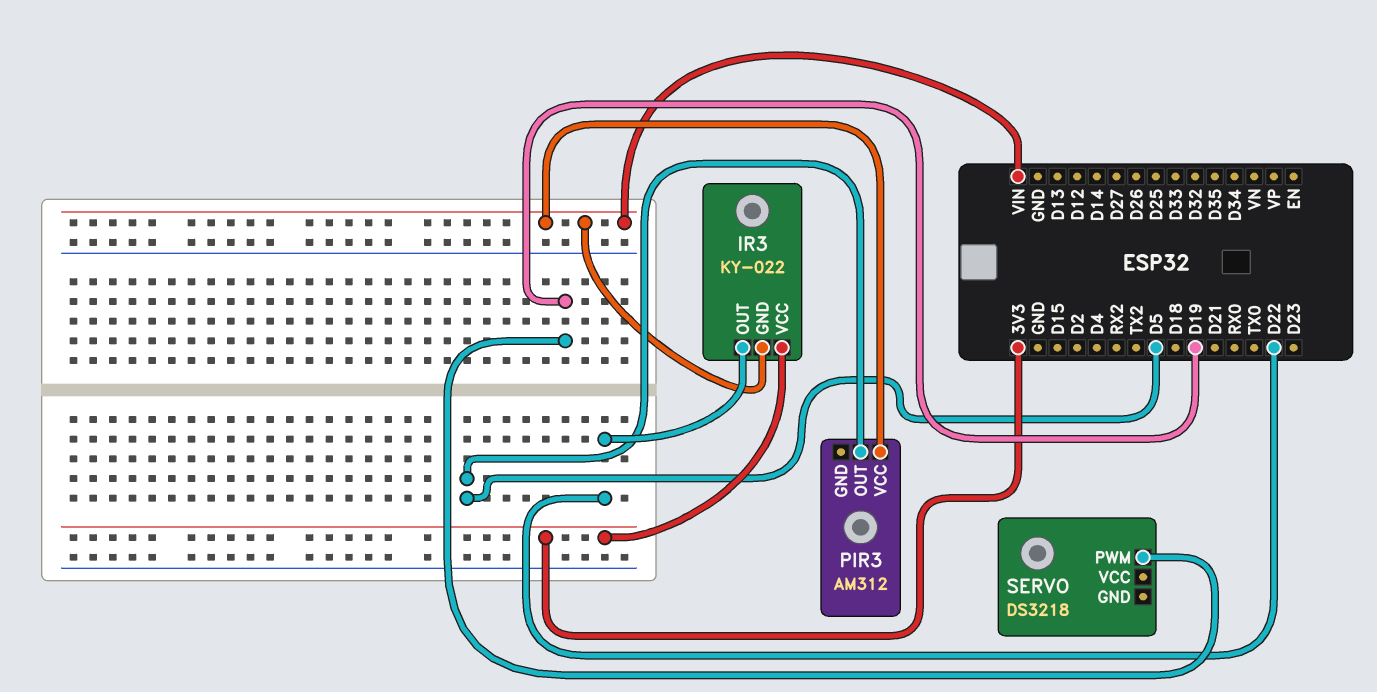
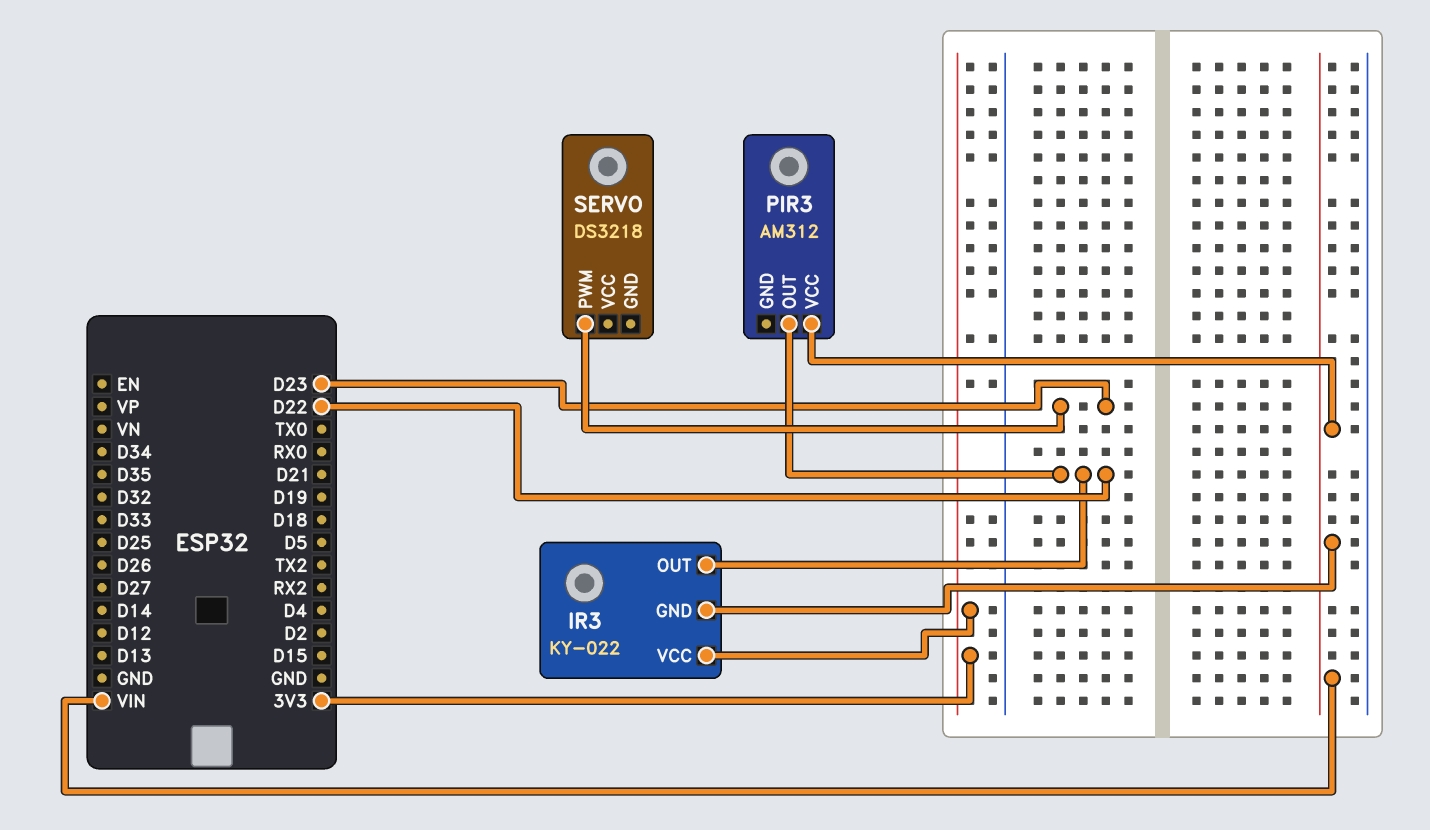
PIR3 pin OUT: D5 -> D22
SERVO pin PWM: D19 -> D23

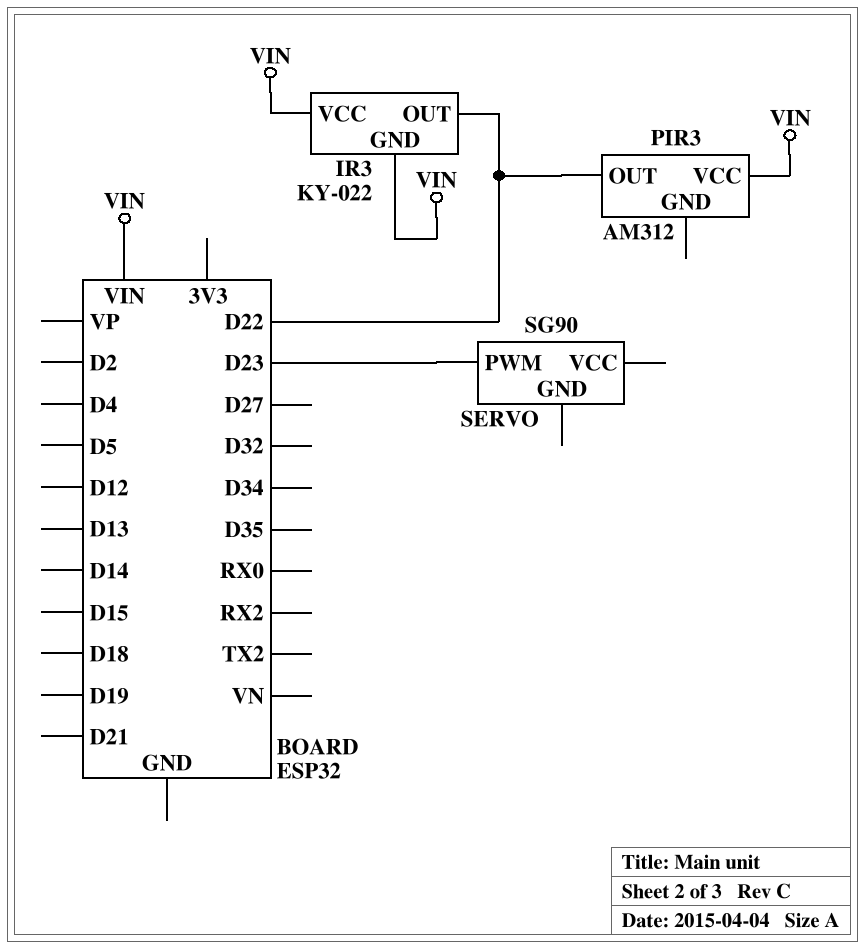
IR3 pin VCC: 3V3 -> VIN
SERVO: DS3218 -> SG90

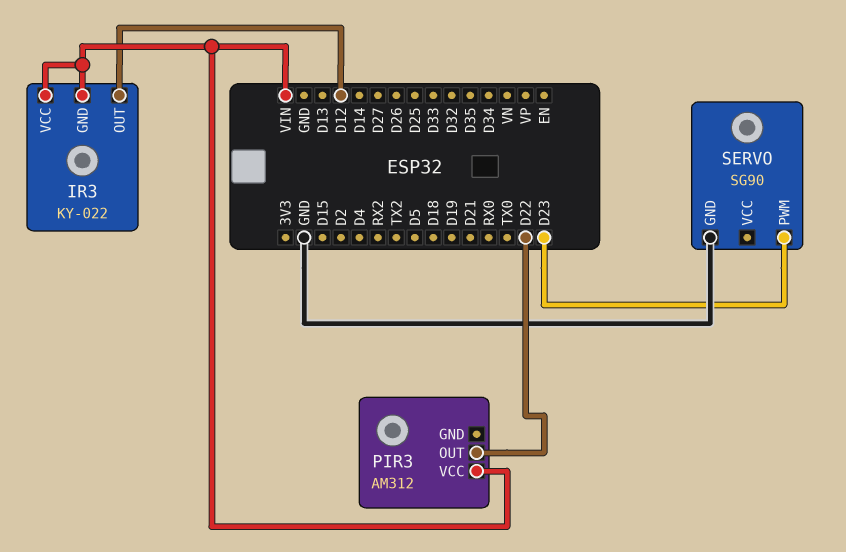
IR3 pin OUT: D22 -> D12
SERVO pin GND: none -> GND

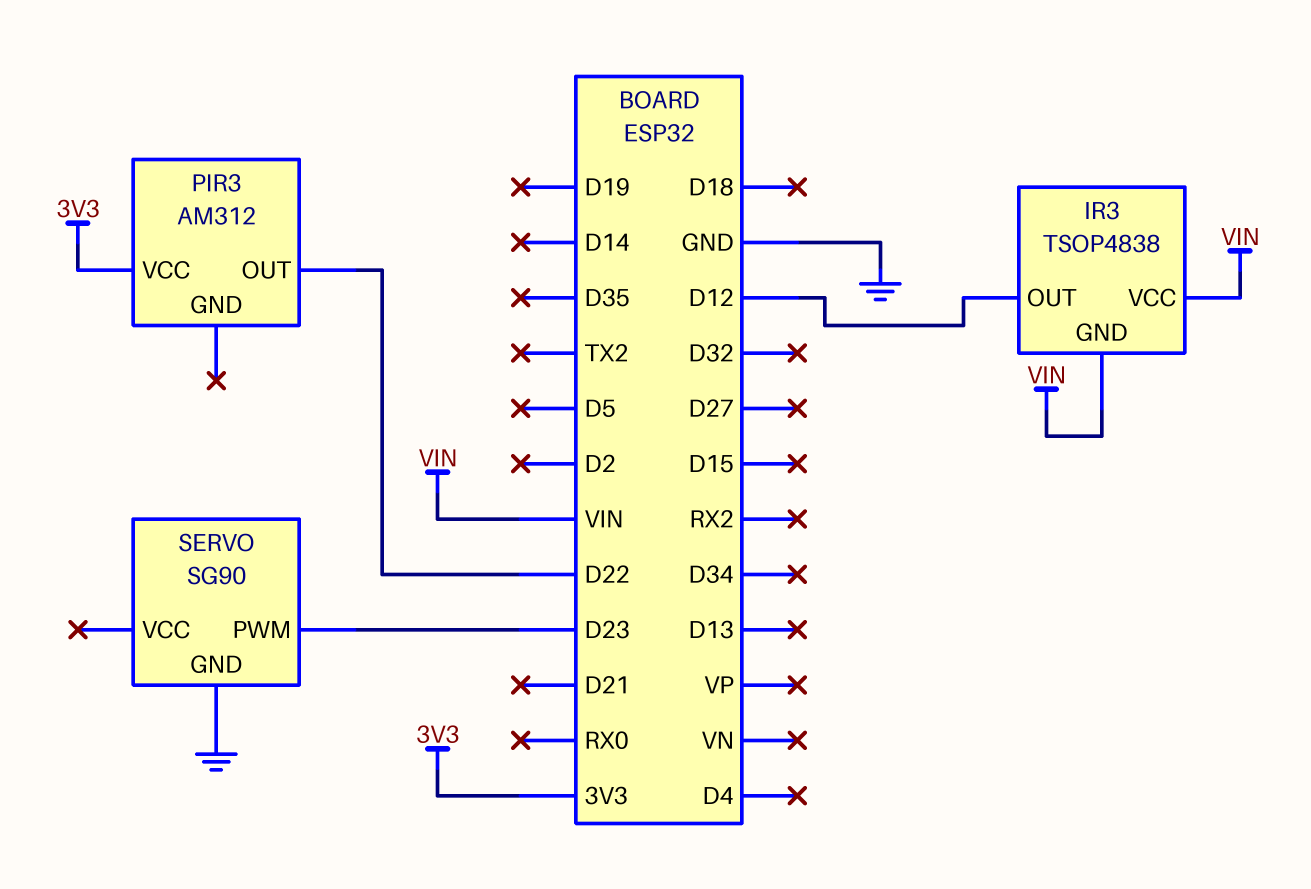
IR3: KY-022 -> TSOP4838
PIR3 pin VCC: VIN -> 3V3

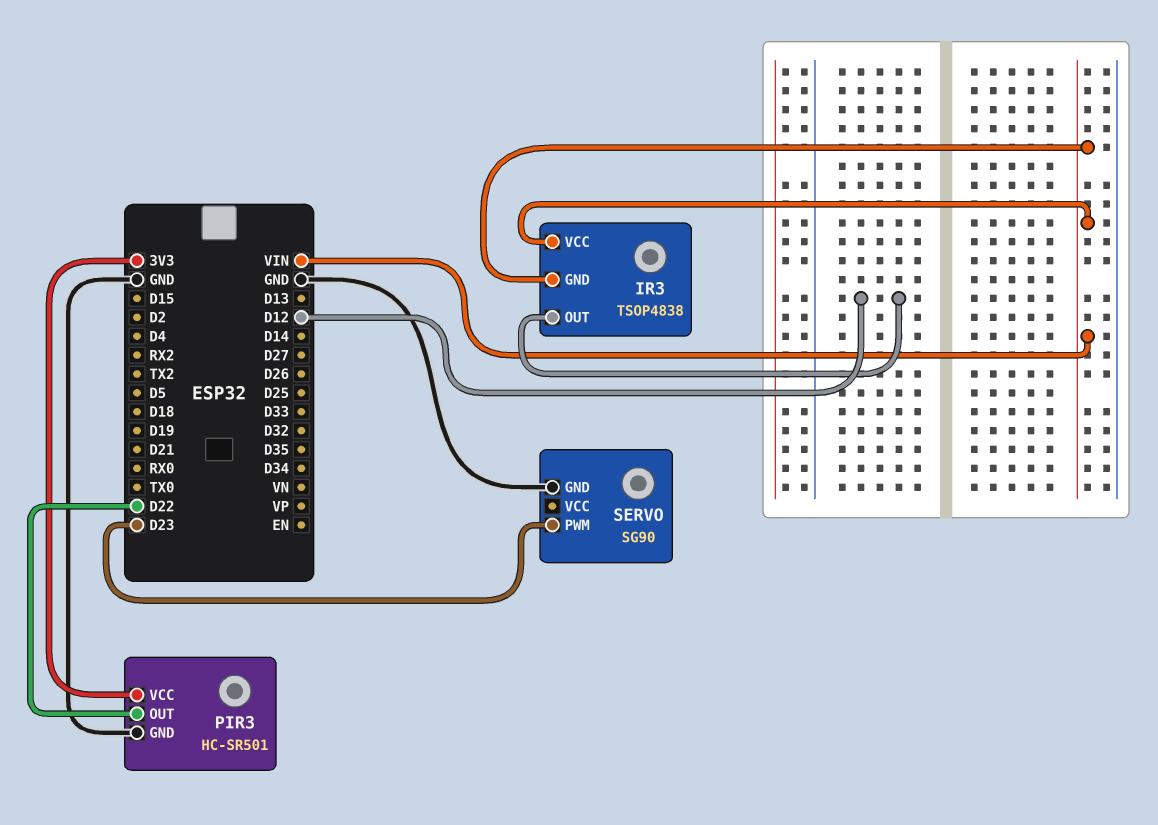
PIR3: AM312 -> HC-SR501
PIR3 pin GND: none -> GND

